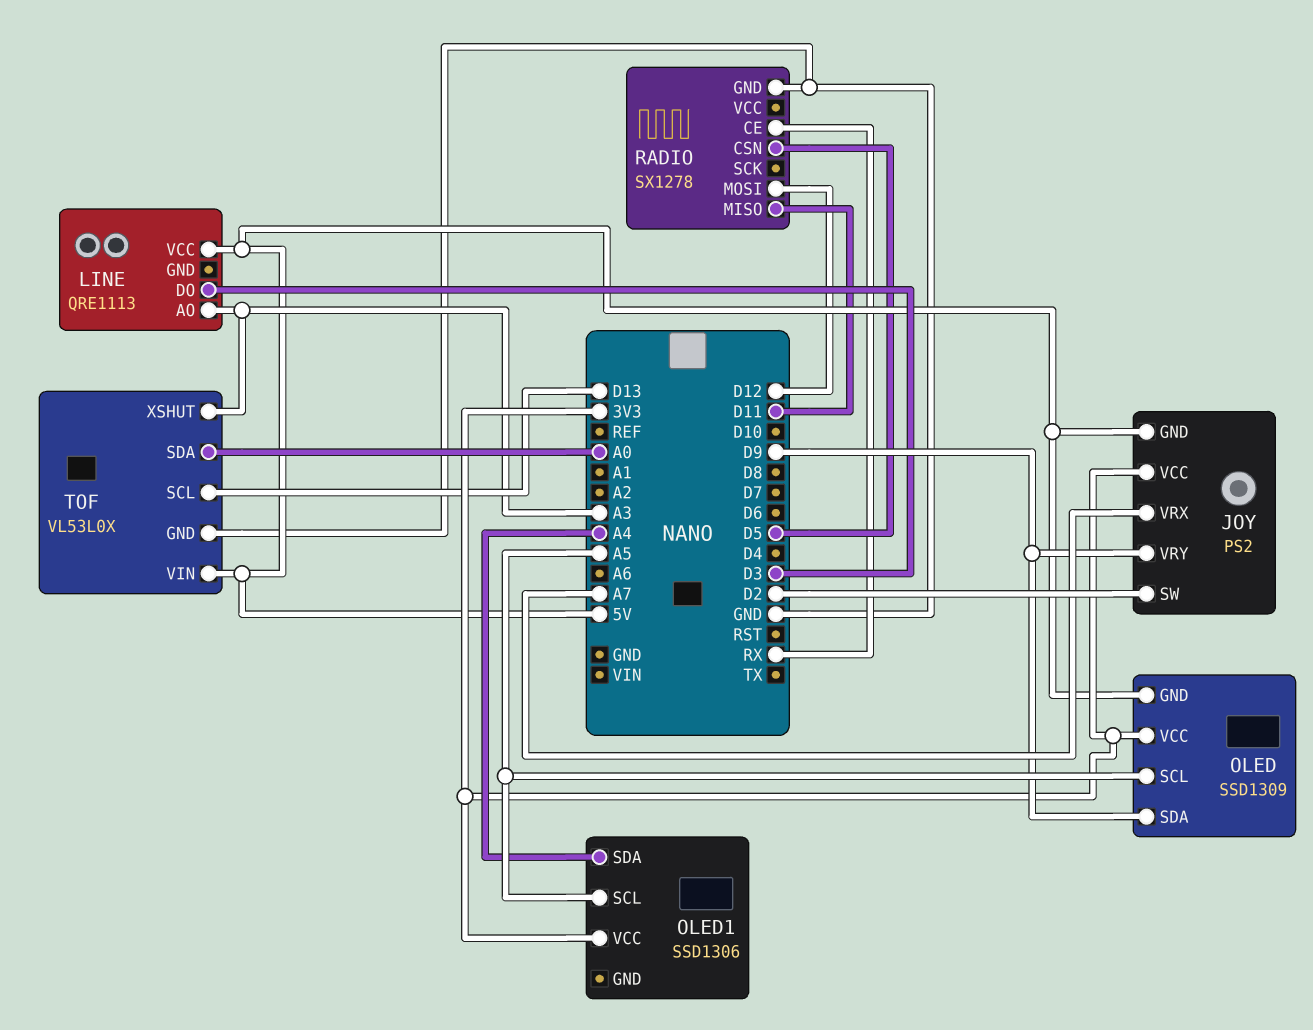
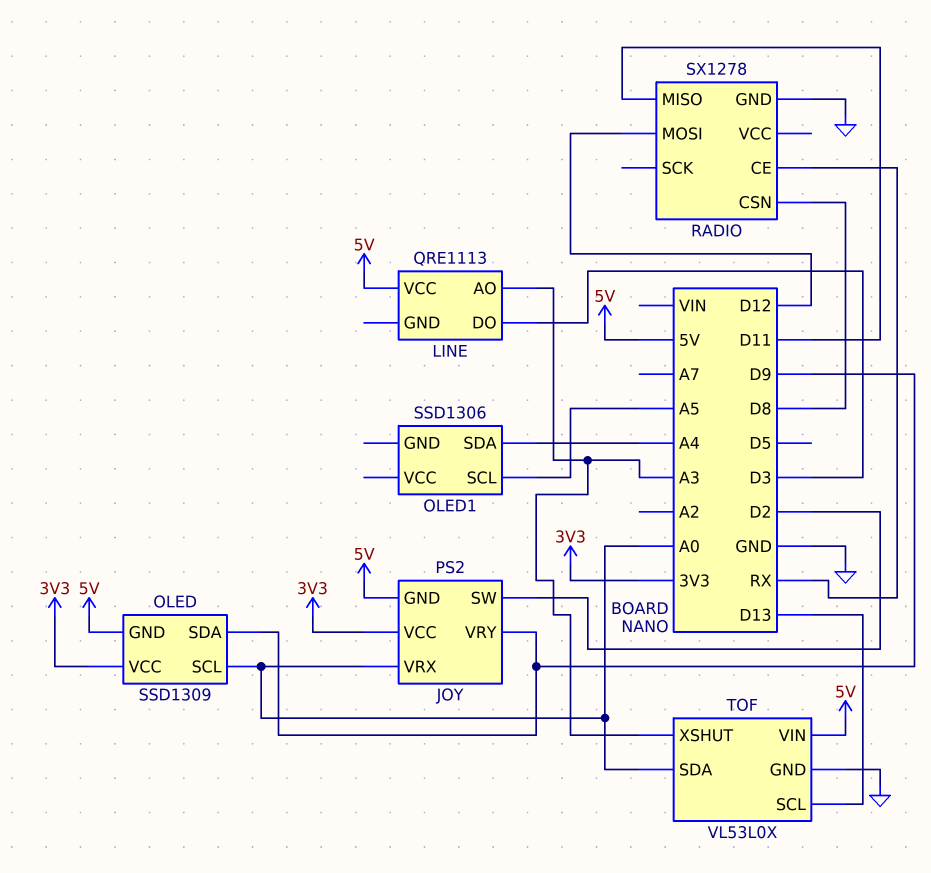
JOY pin VRX: A7 -> A0
OLED pin SCL: A5 -> A0
OLED1 pin VCC: 3V3 -> none
RADIO pin CSN: D5 -> D8

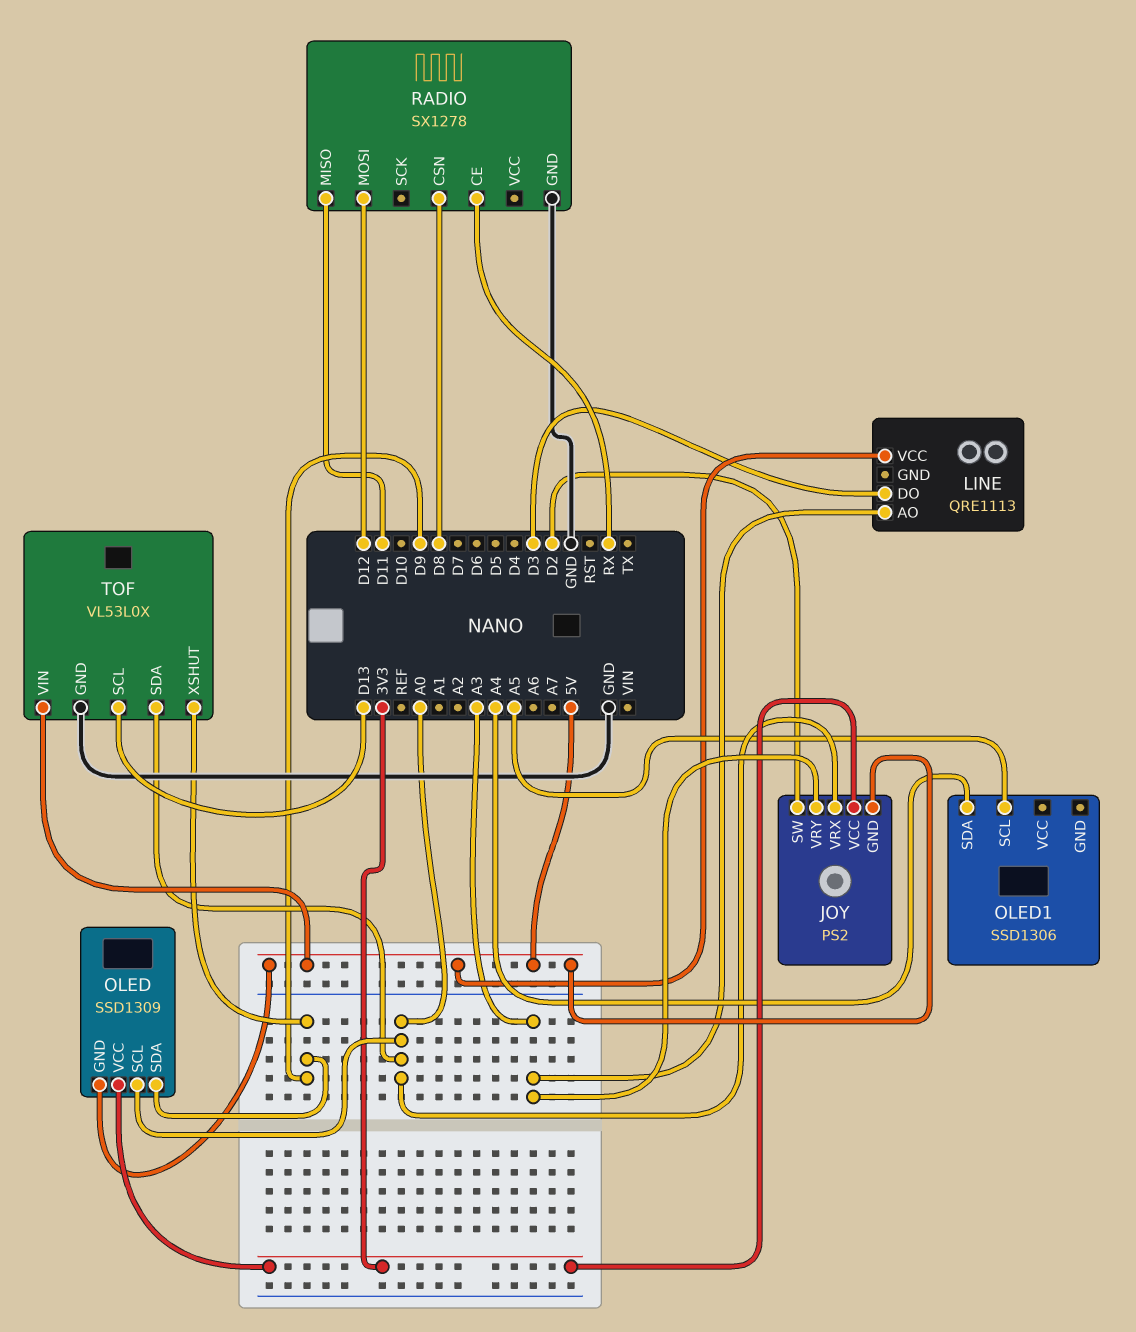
JOY pin VRY: D9 -> A3
TOF pin XSHUT: A3 -> D9

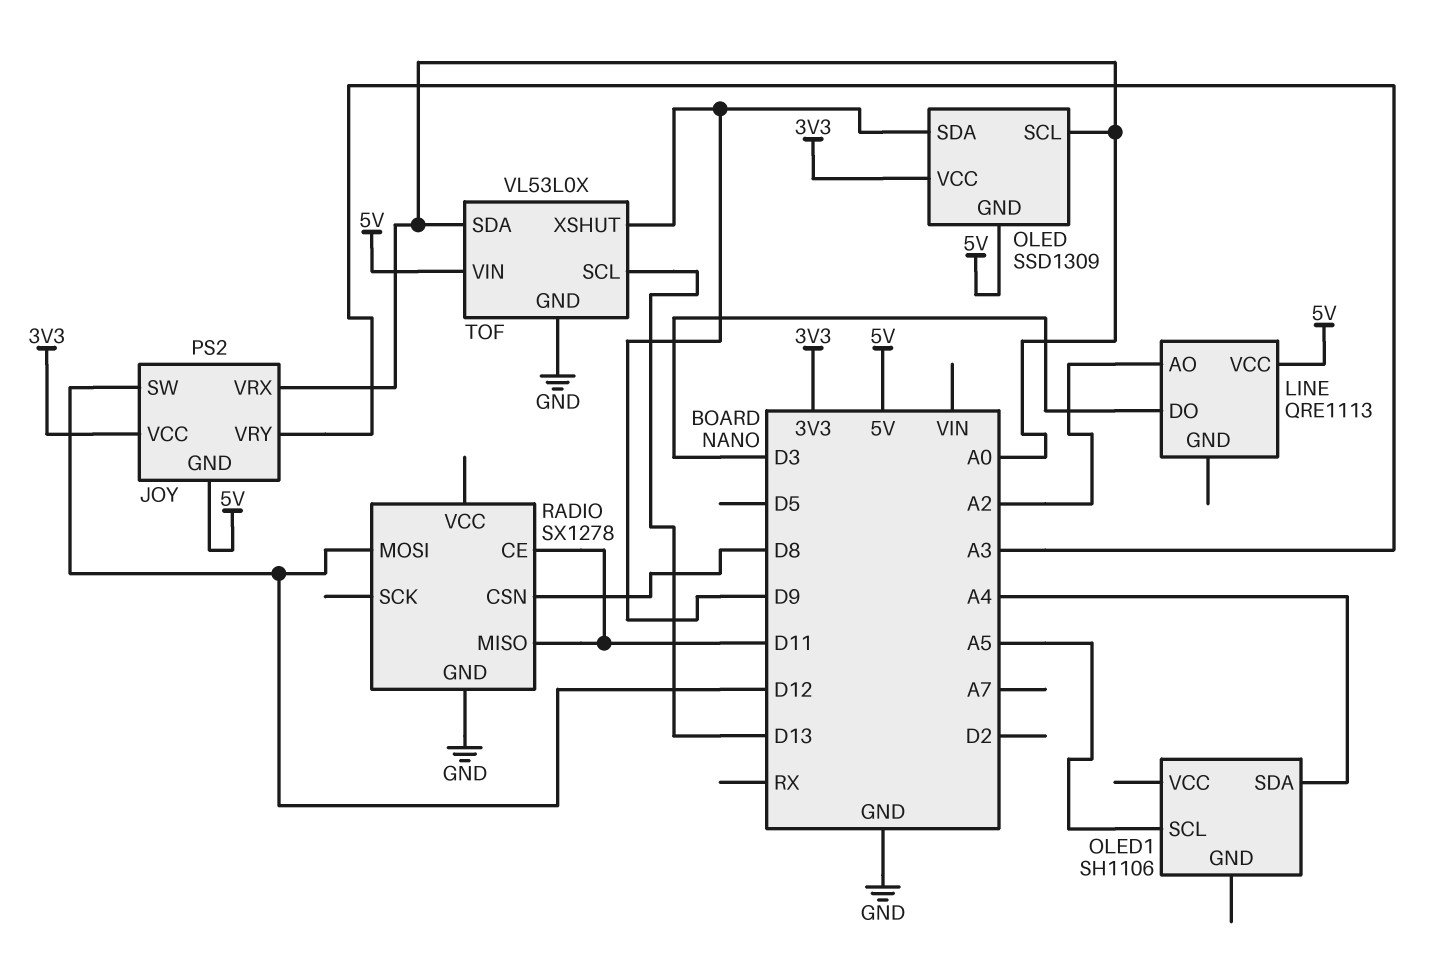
JOY pin SW: D2 -> D12
LINE pin AO: A3 -> A2
OLED1: SSD1306 -> SH1106
RADIO pin CE: RX -> D11

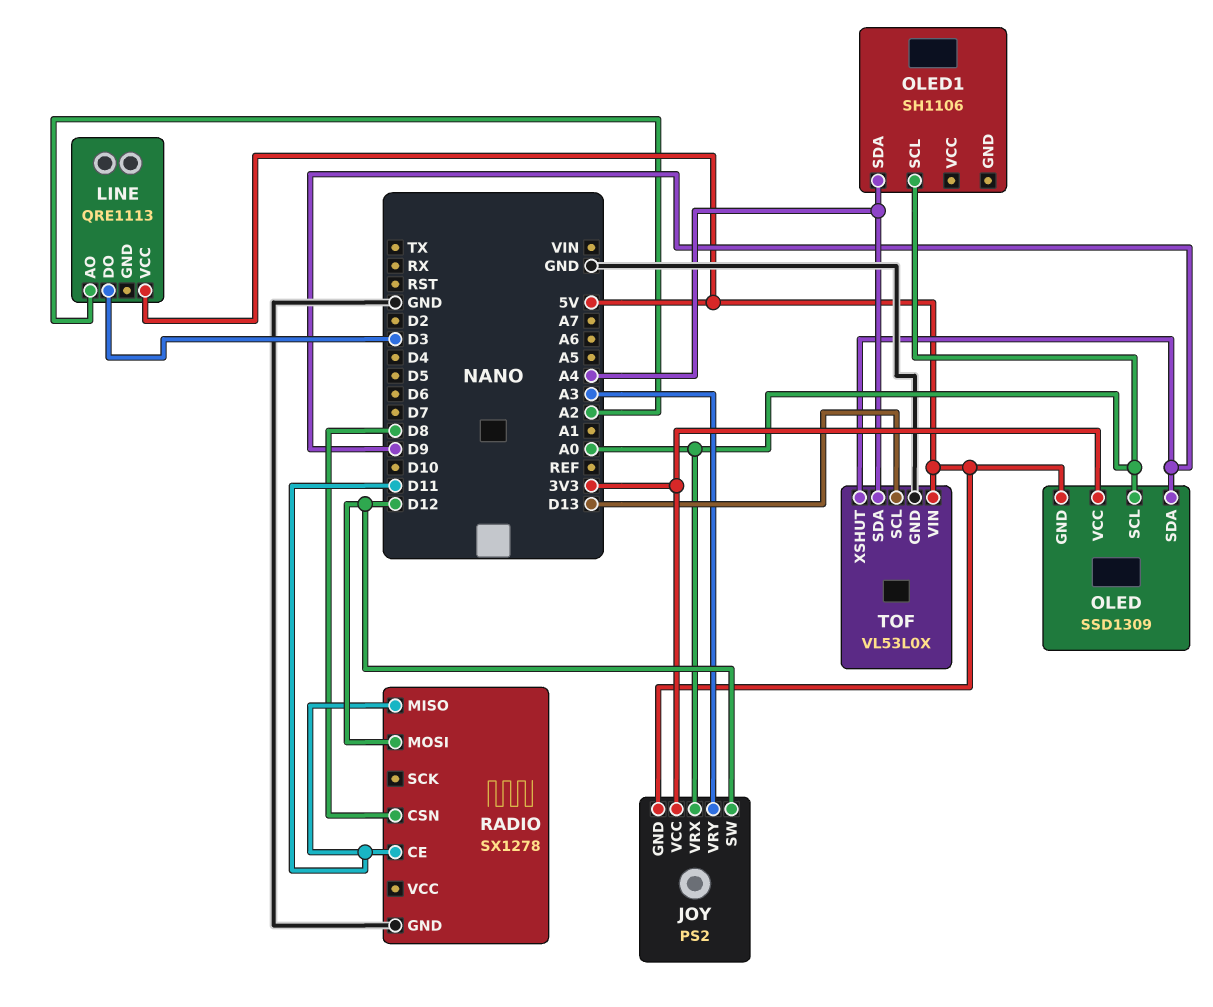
OLED1 pin SCL: A5 -> A0
TOF pin SDA: A0 -> A4

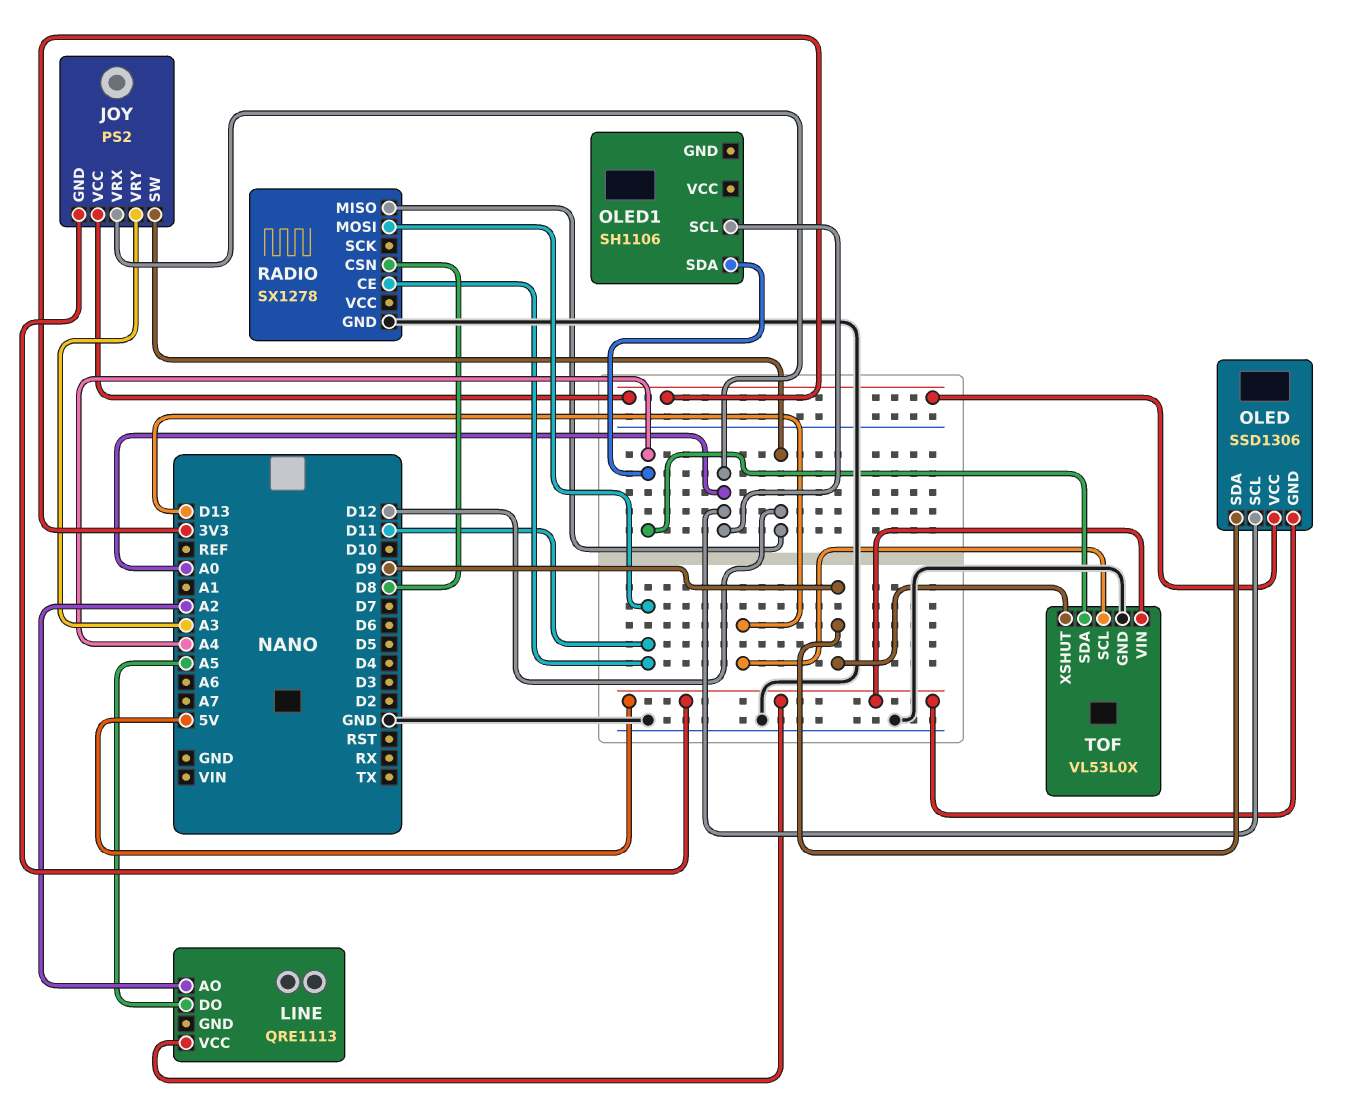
LINE pin DO: D3 -> A5
OLED: SSD1309 -> SSD1306
RADIO pin MISO: D11 -> D12
RADIO pin MOSI: D12 -> D11

